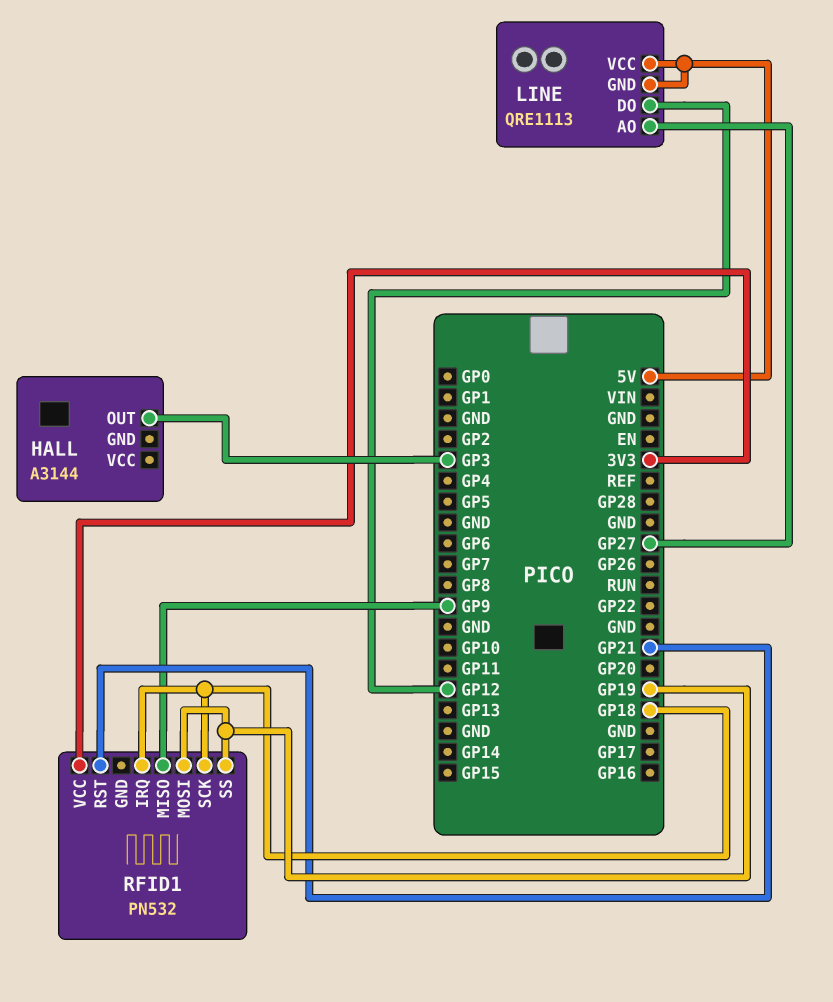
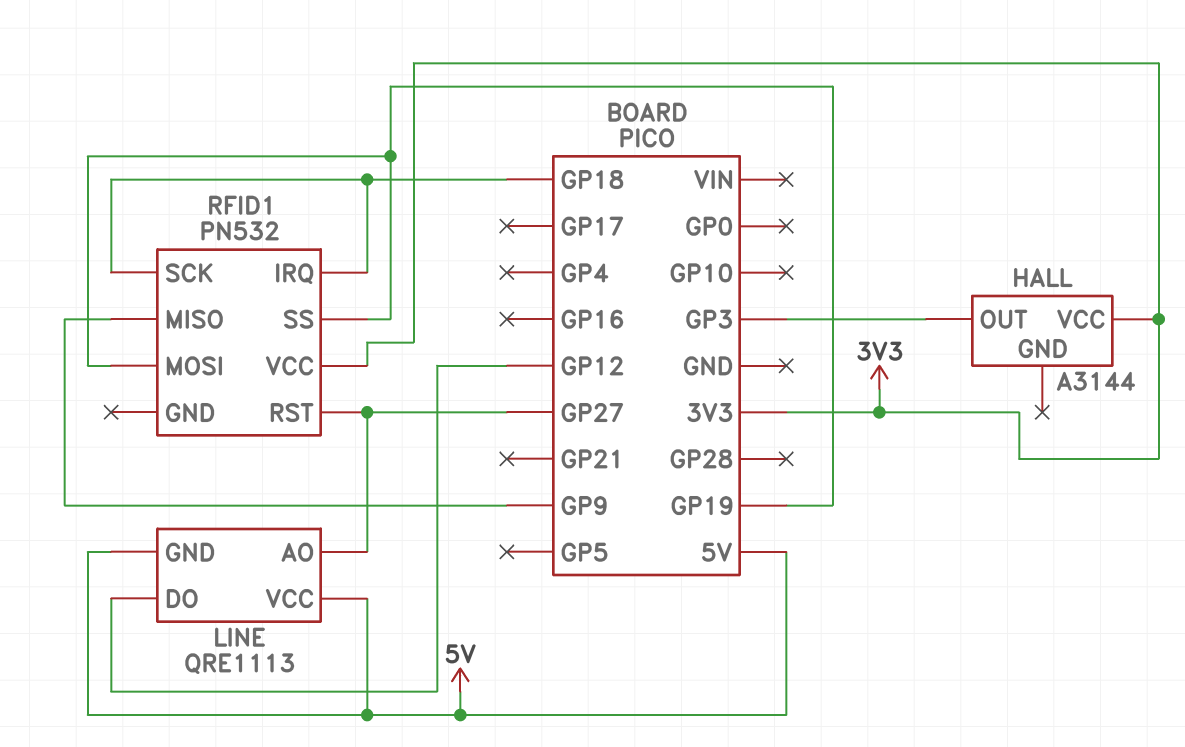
HALL pin VCC: none -> 3V3
RFID1 pin RST: GP21 -> GP27

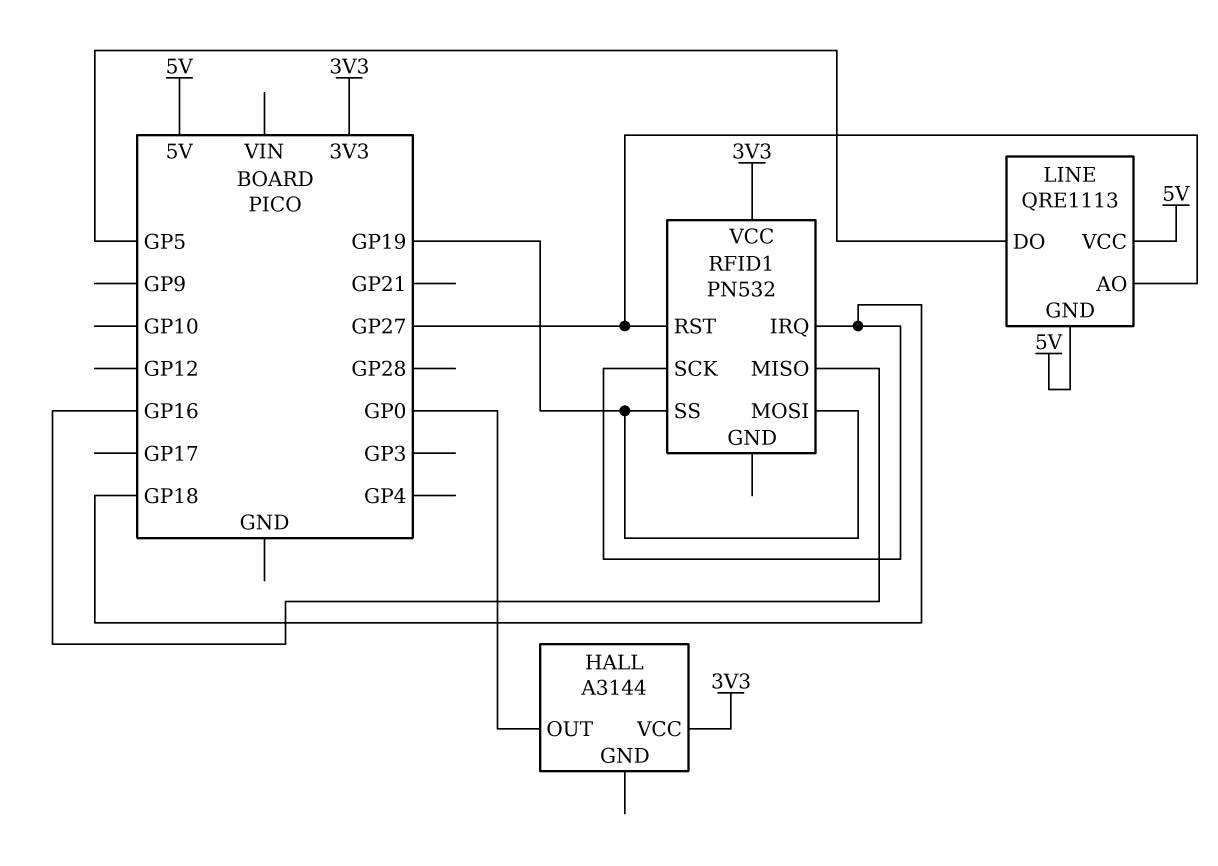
HALL pin OUT: GP3 -> GP0
LINE pin DO: GP12 -> GP5
RFID1 pin MISO: GP9 -> GP16

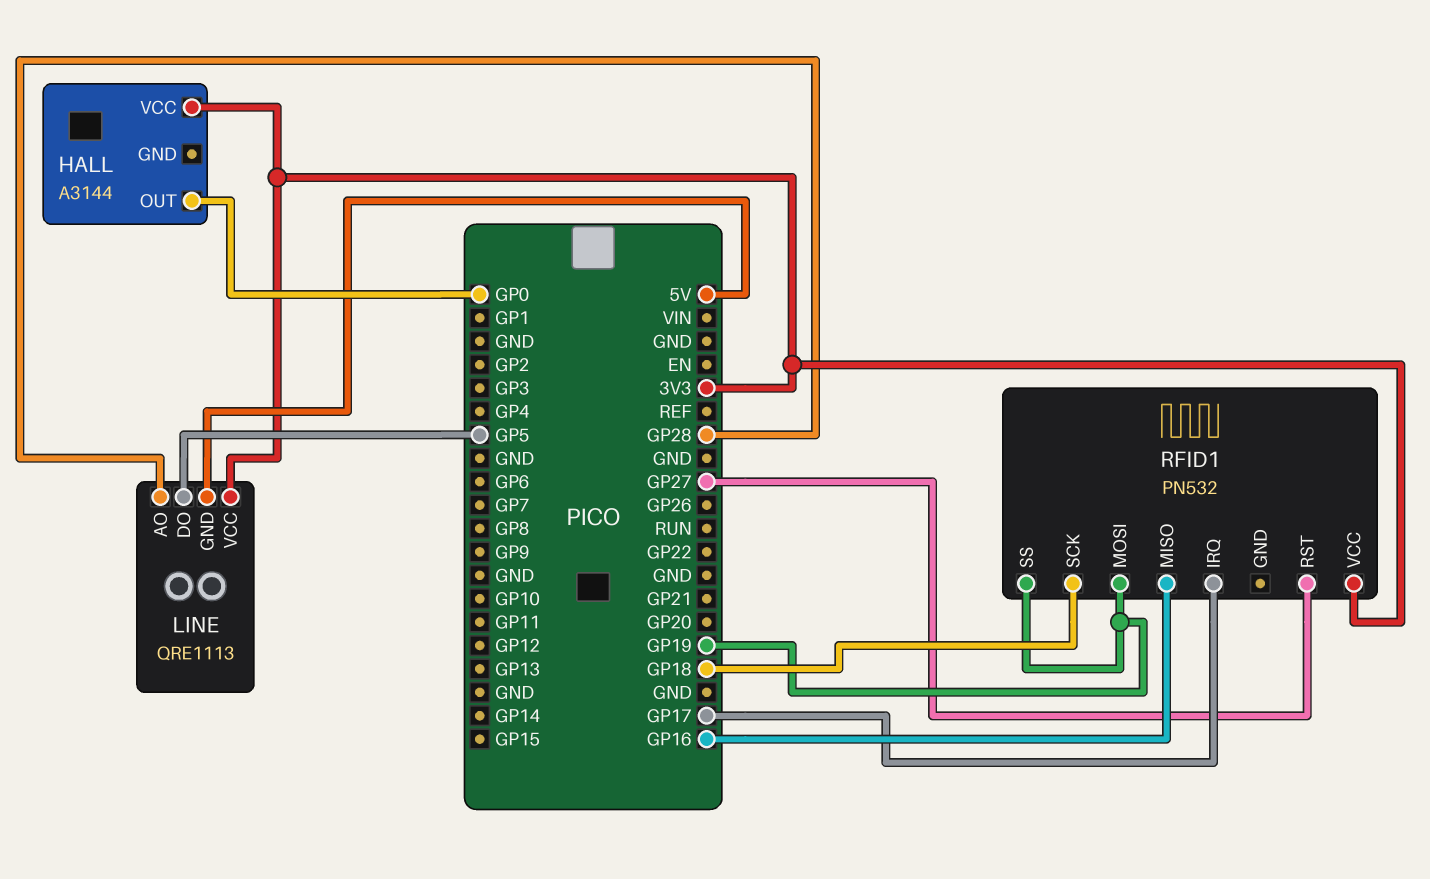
LINE pin AO: GP27 -> GP28
LINE pin VCC: 5V -> 3V3
RFID1 pin IRQ: GP18 -> GP17

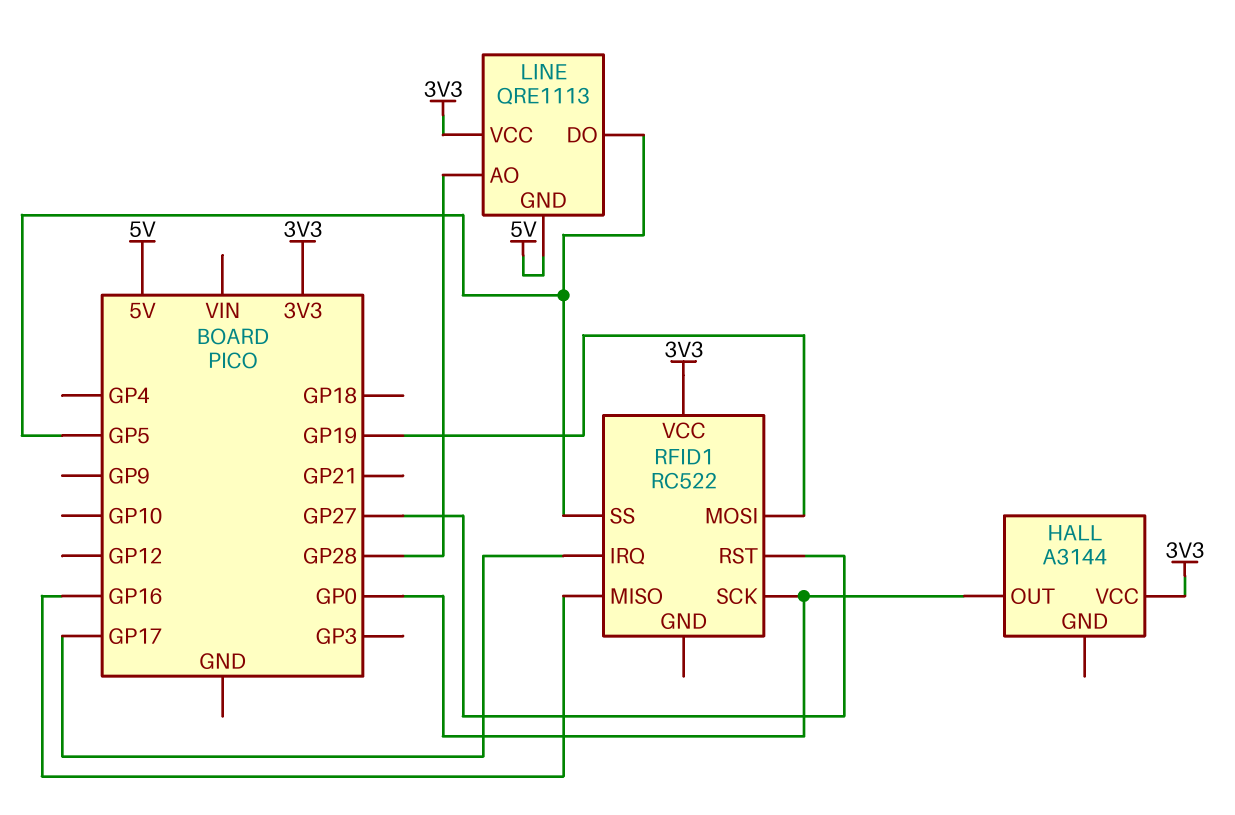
RFID1: PN532 -> RC522
RFID1 pin SCK: GP18 -> GP0
RFID1 pin SS: GP19 -> GP5

